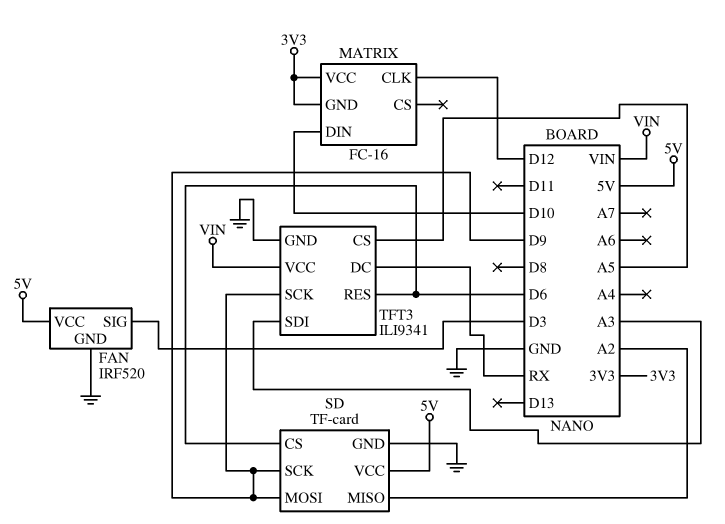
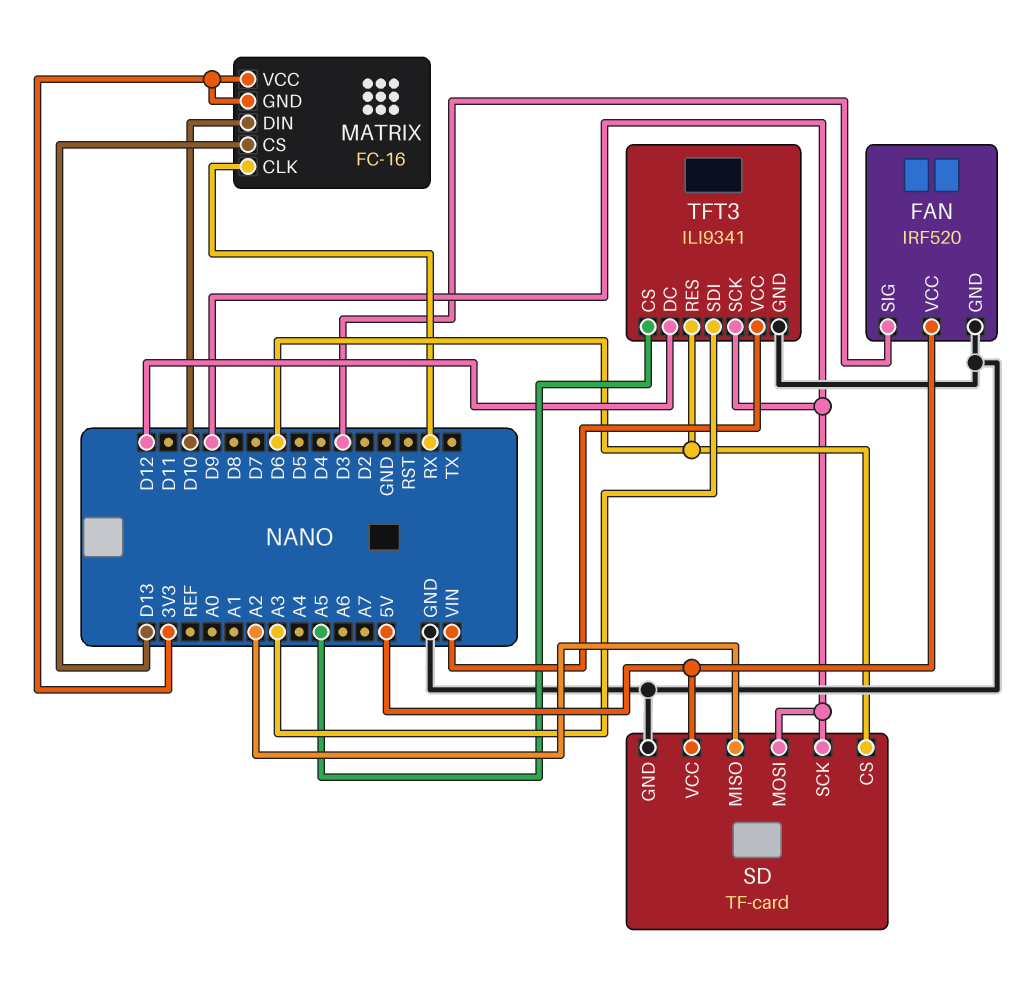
MATRIX pin CLK: D12 -> RX
MATRIX pin CS: none -> D13
TFT3 pin DC: RX -> D12

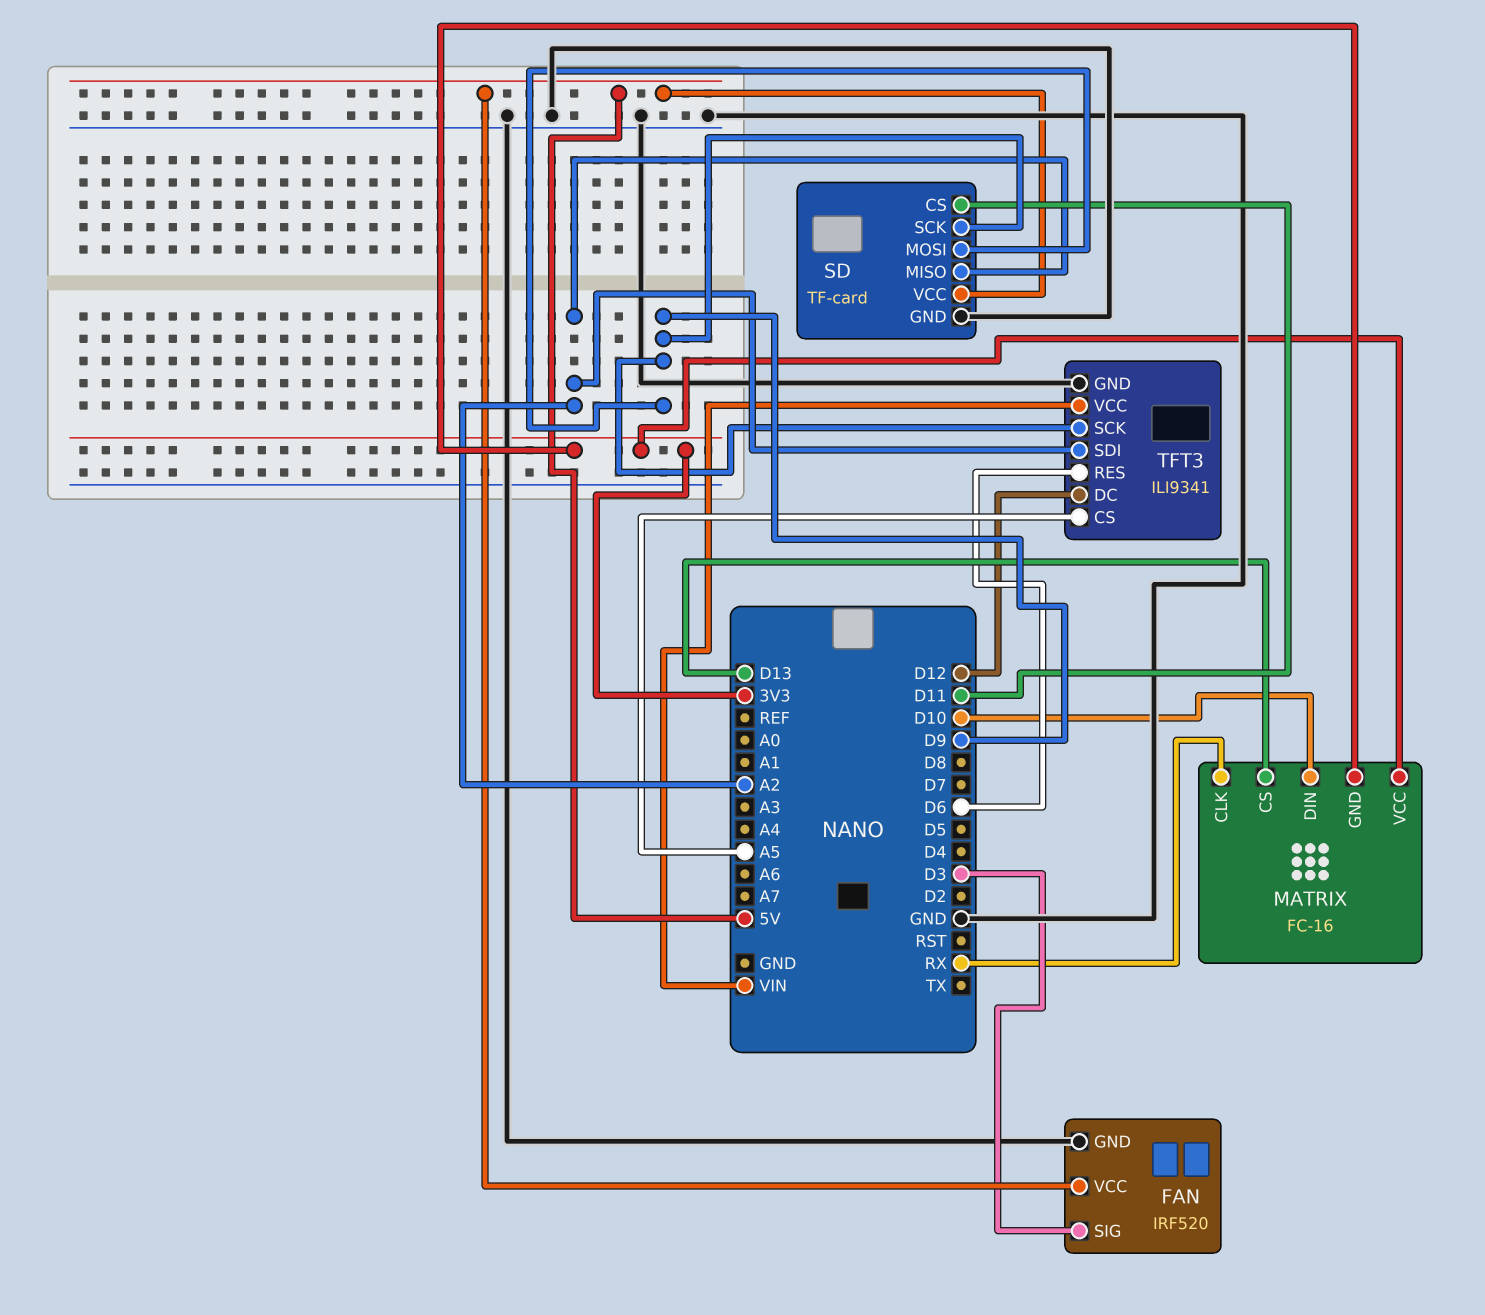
SD pin CS: D6 -> D11
TFT3 pin SDI: A3 -> A2

